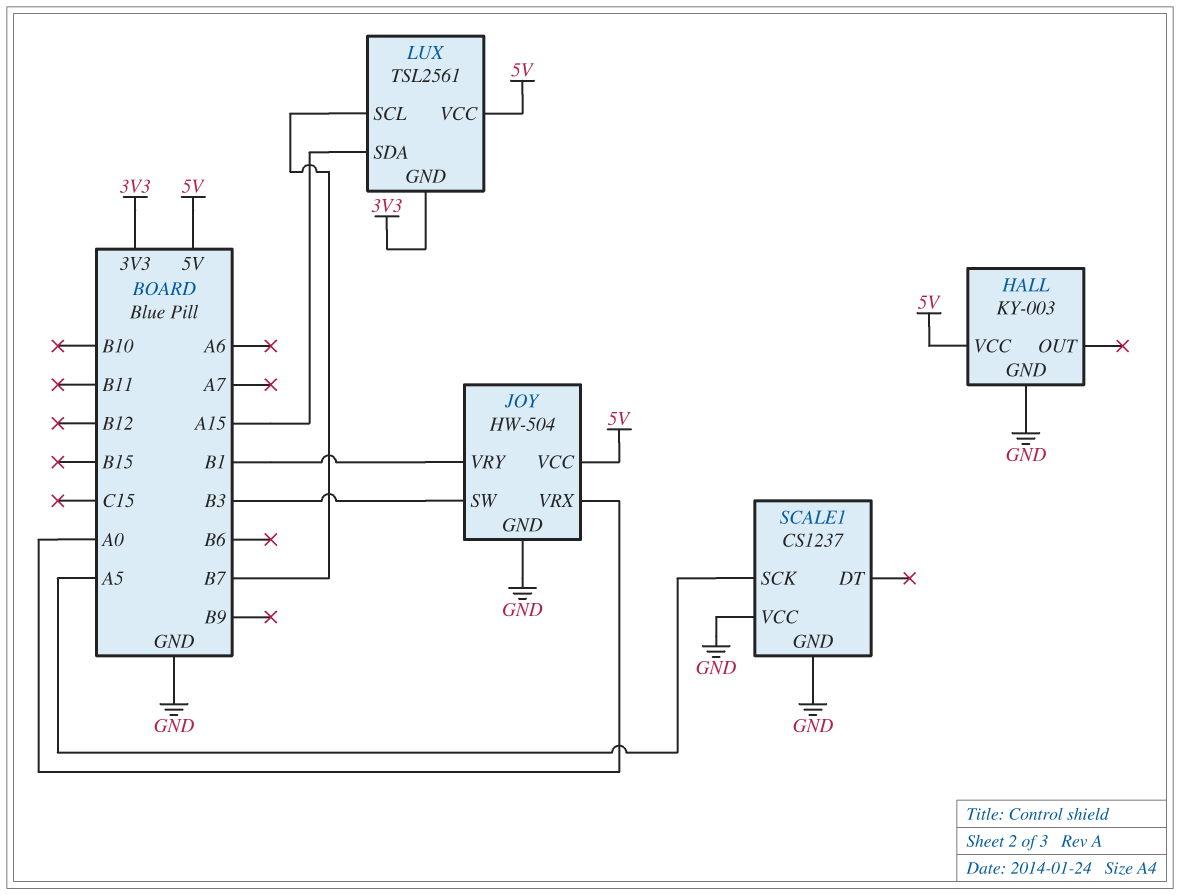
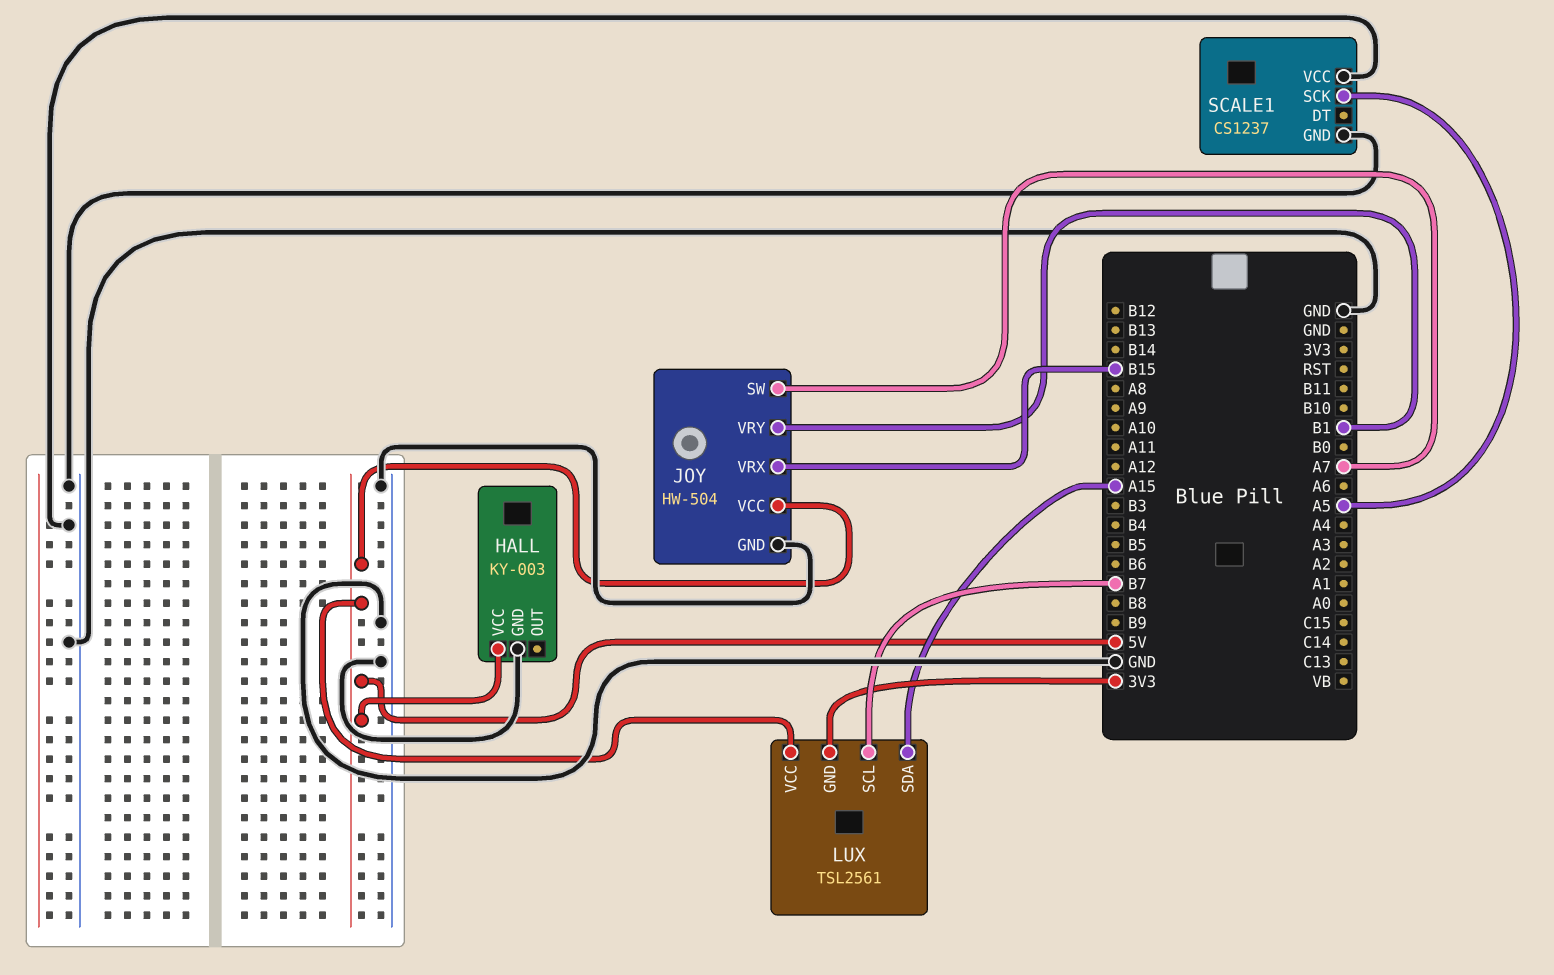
JOY pin SW: B3 -> A7
JOY pin VRX: A0 -> B15

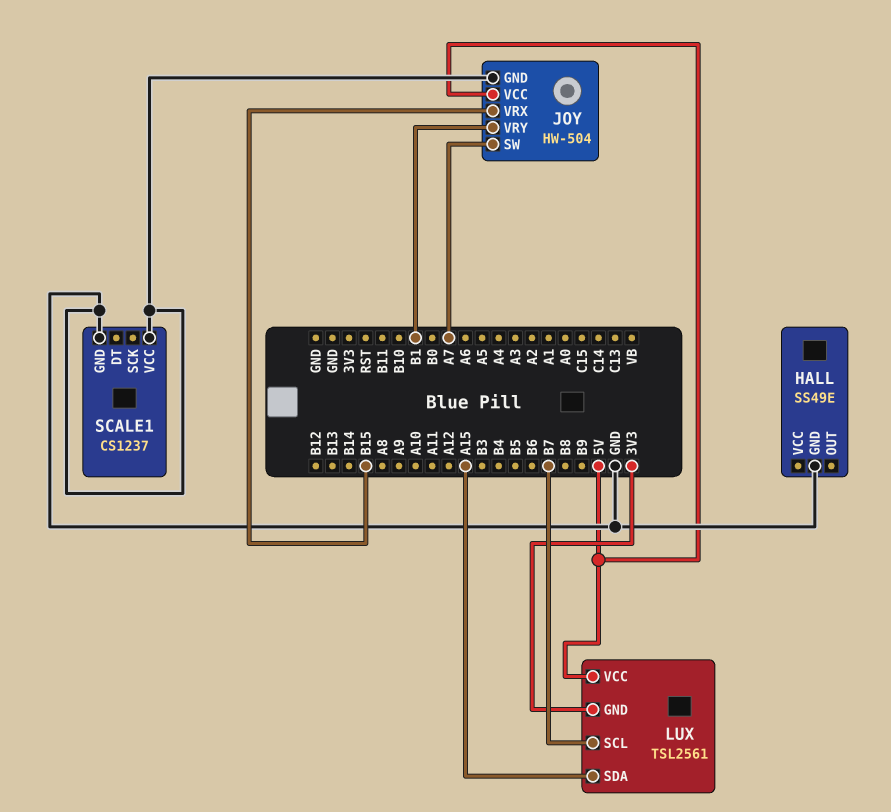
HALL: KY-003 -> SS49E
HALL pin VCC: 5V -> none
SCALE1 pin SCK: A5 -> none

